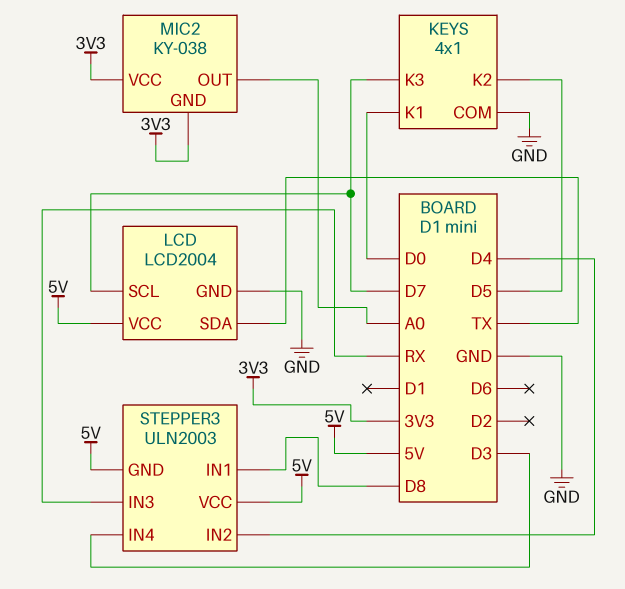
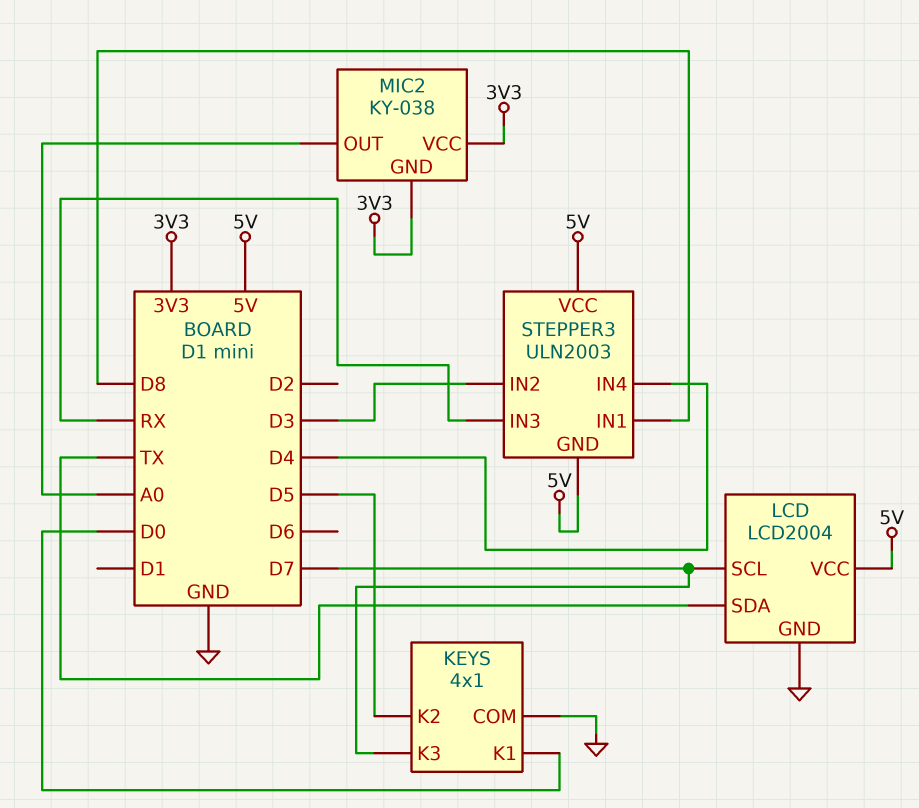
STEPPER3 pin IN2: D4 -> D3
STEPPER3 pin IN4: D3 -> D4

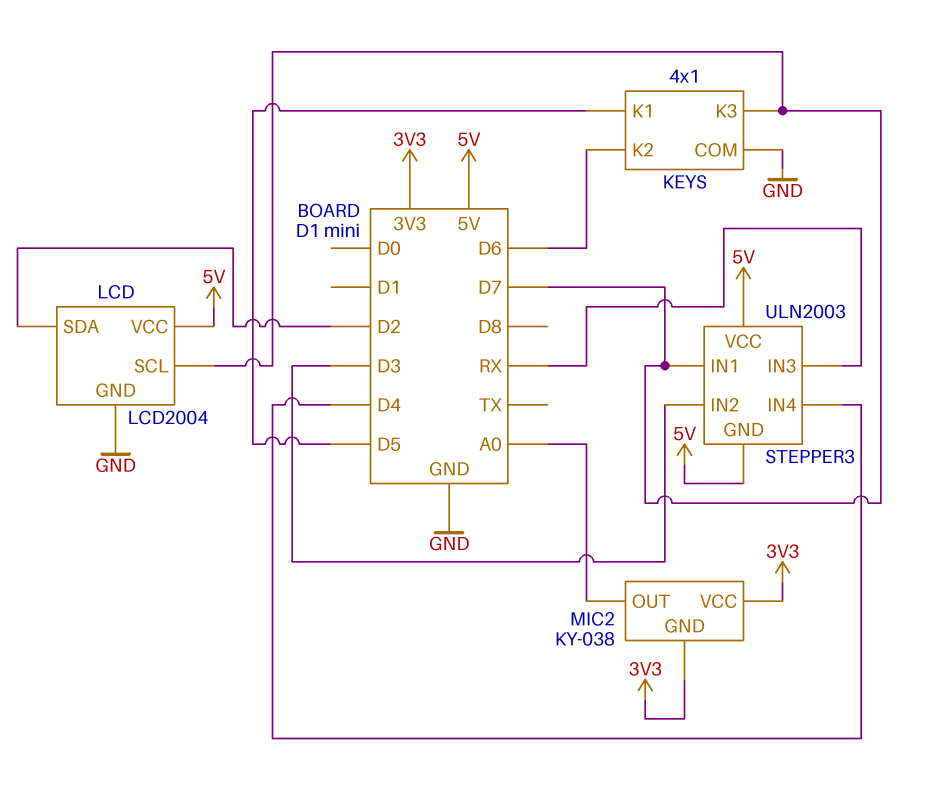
KEYS pin K1: D0 -> D5
KEYS pin K2: D5 -> D6
LCD pin SDA: TX -> D2
STEPPER3 pin IN1: D8 -> D7

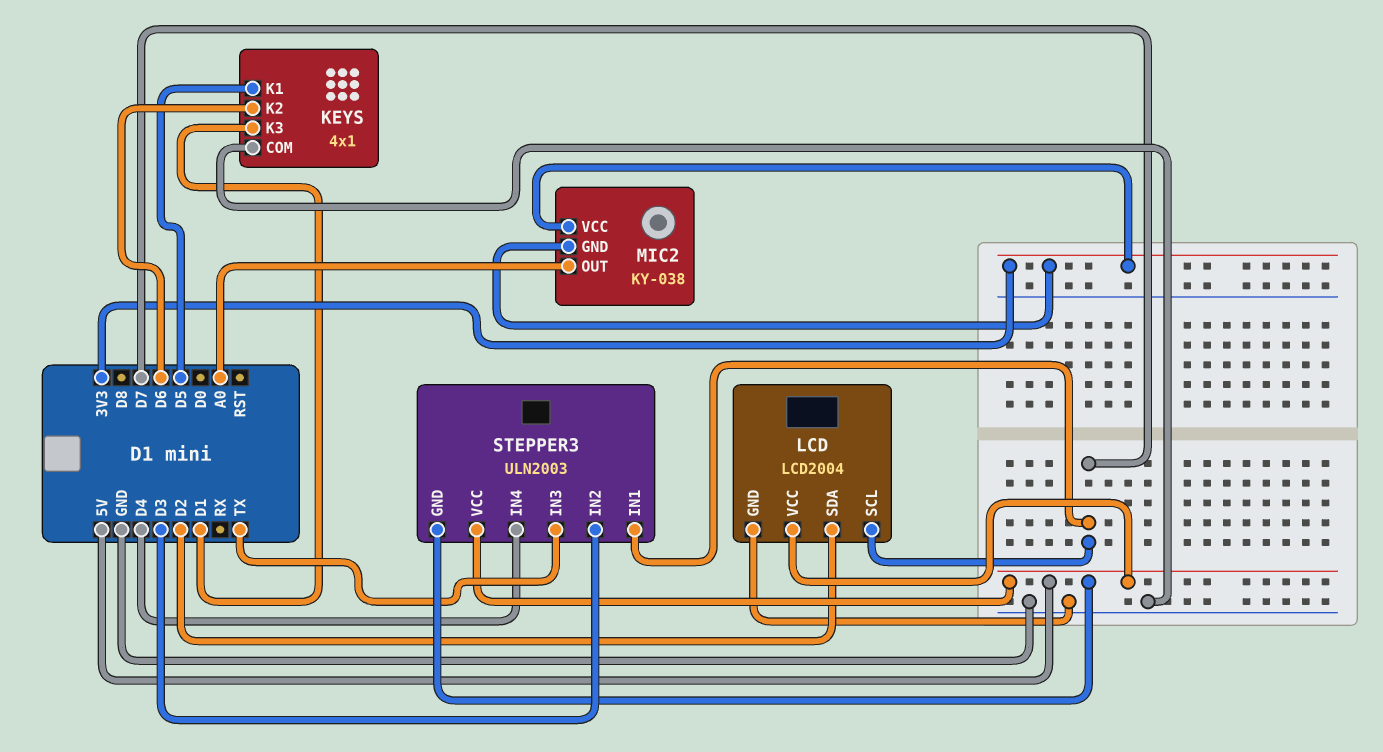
KEYS pin K3: D7 -> D1
STEPPER3 pin IN3: RX -> TX

